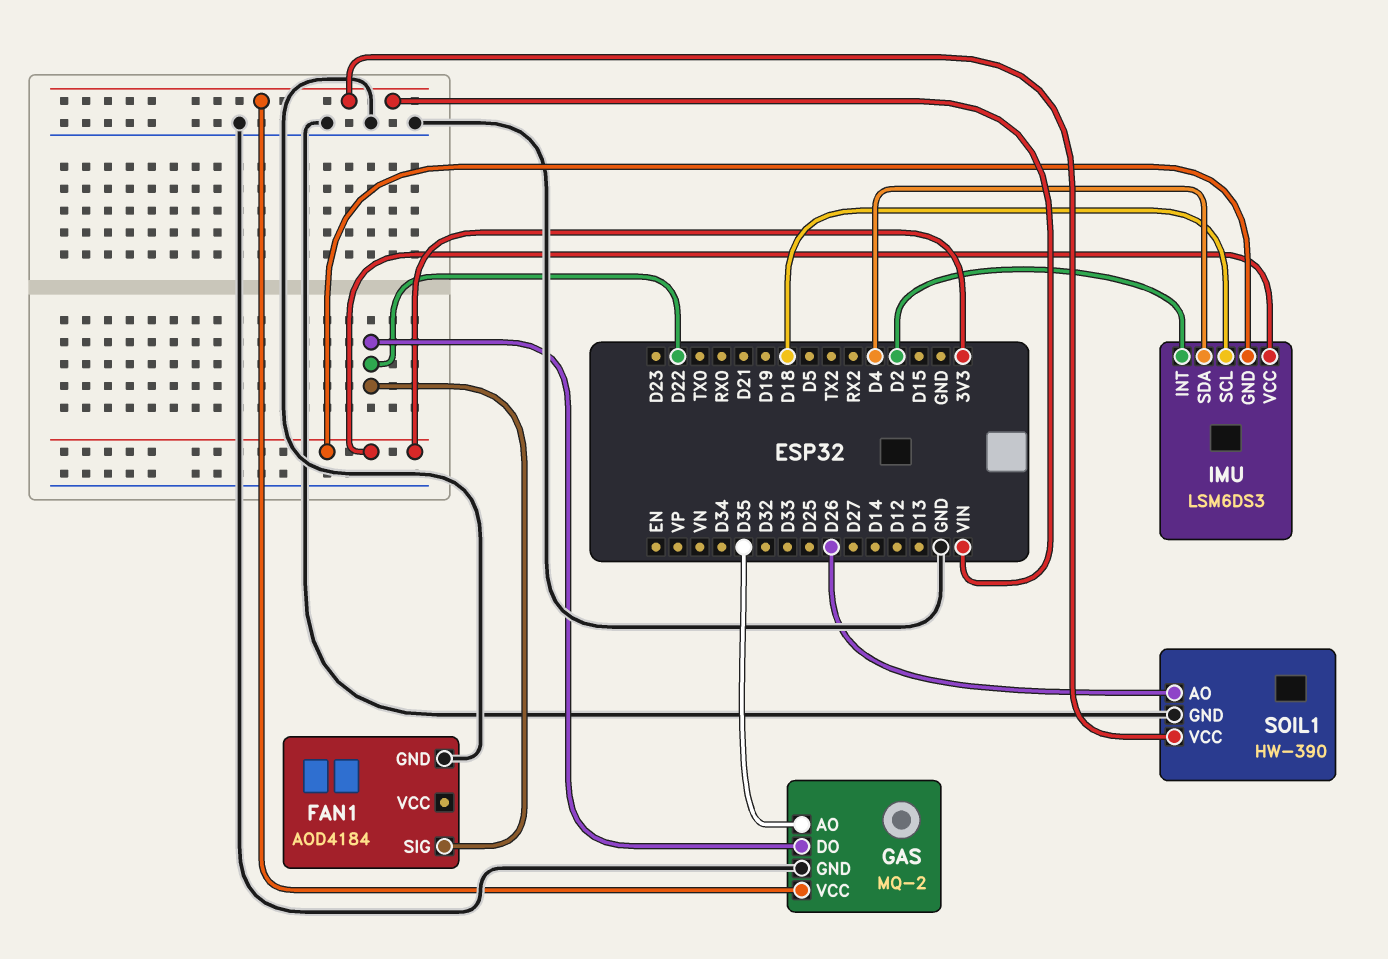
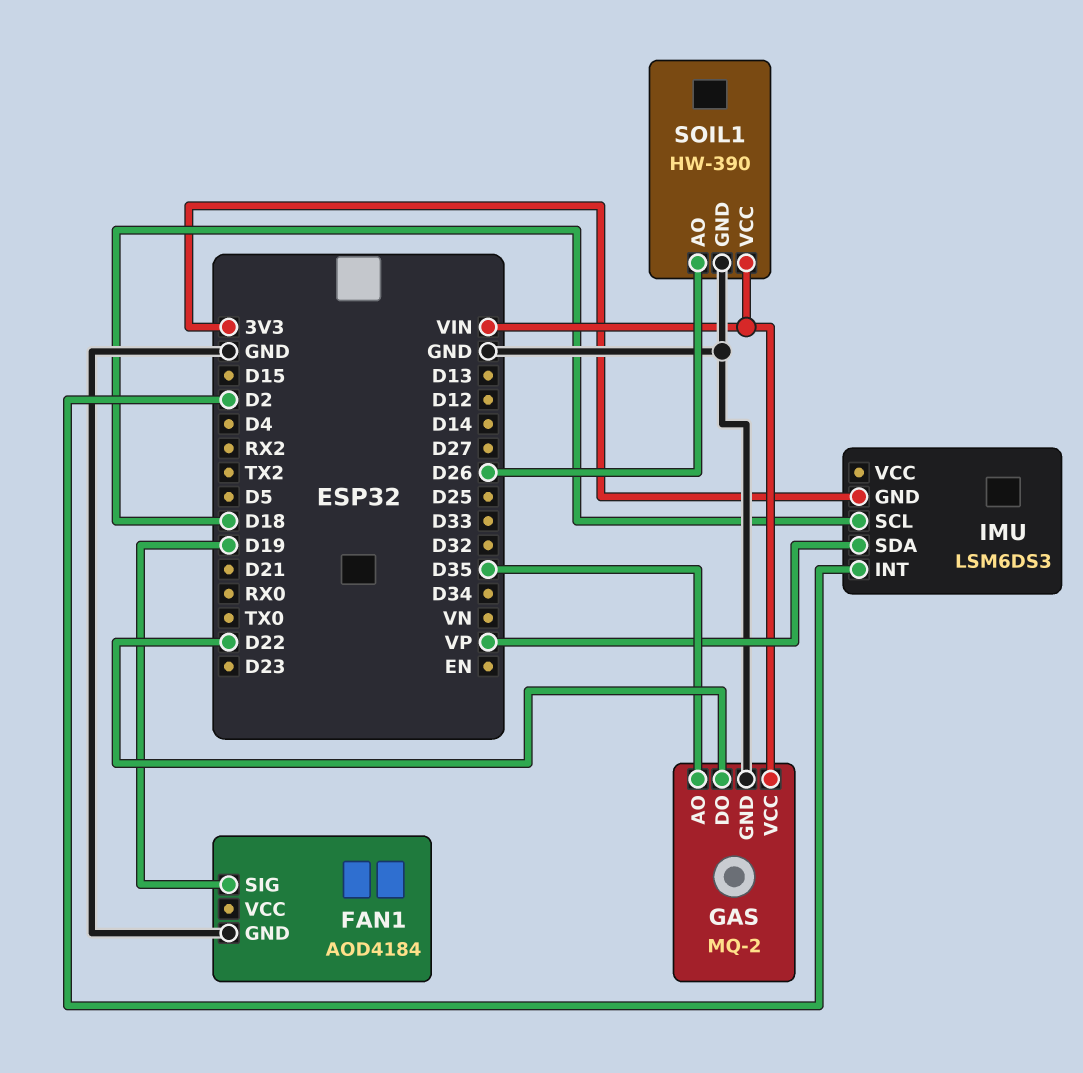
FAN1 pin SIG: D22 -> D19
IMU pin SDA: D4 -> VP
IMU pin VCC: 3V3 -> none

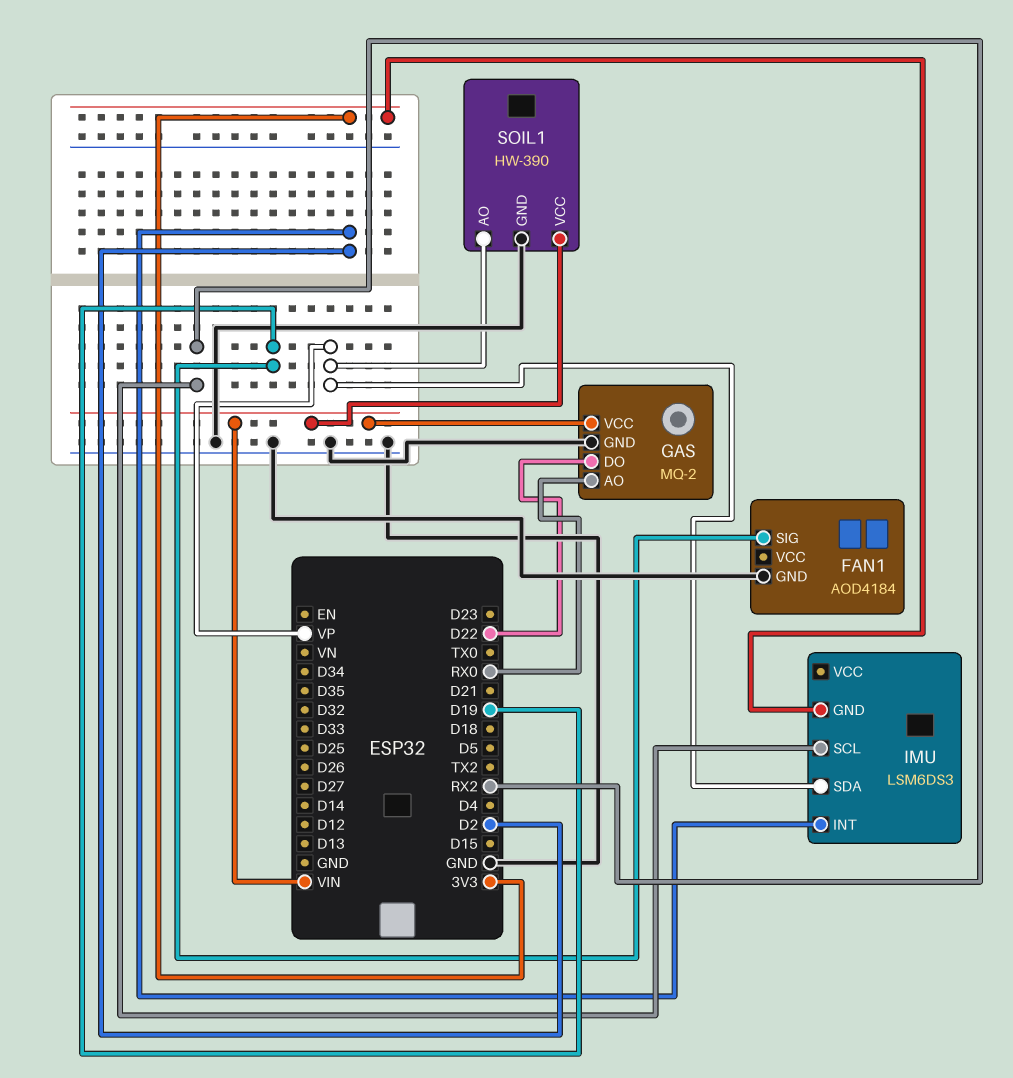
GAS pin AO: D35 -> RX0
IMU pin SCL: D18 -> RX2
SOIL1 pin AO: D26 -> VP

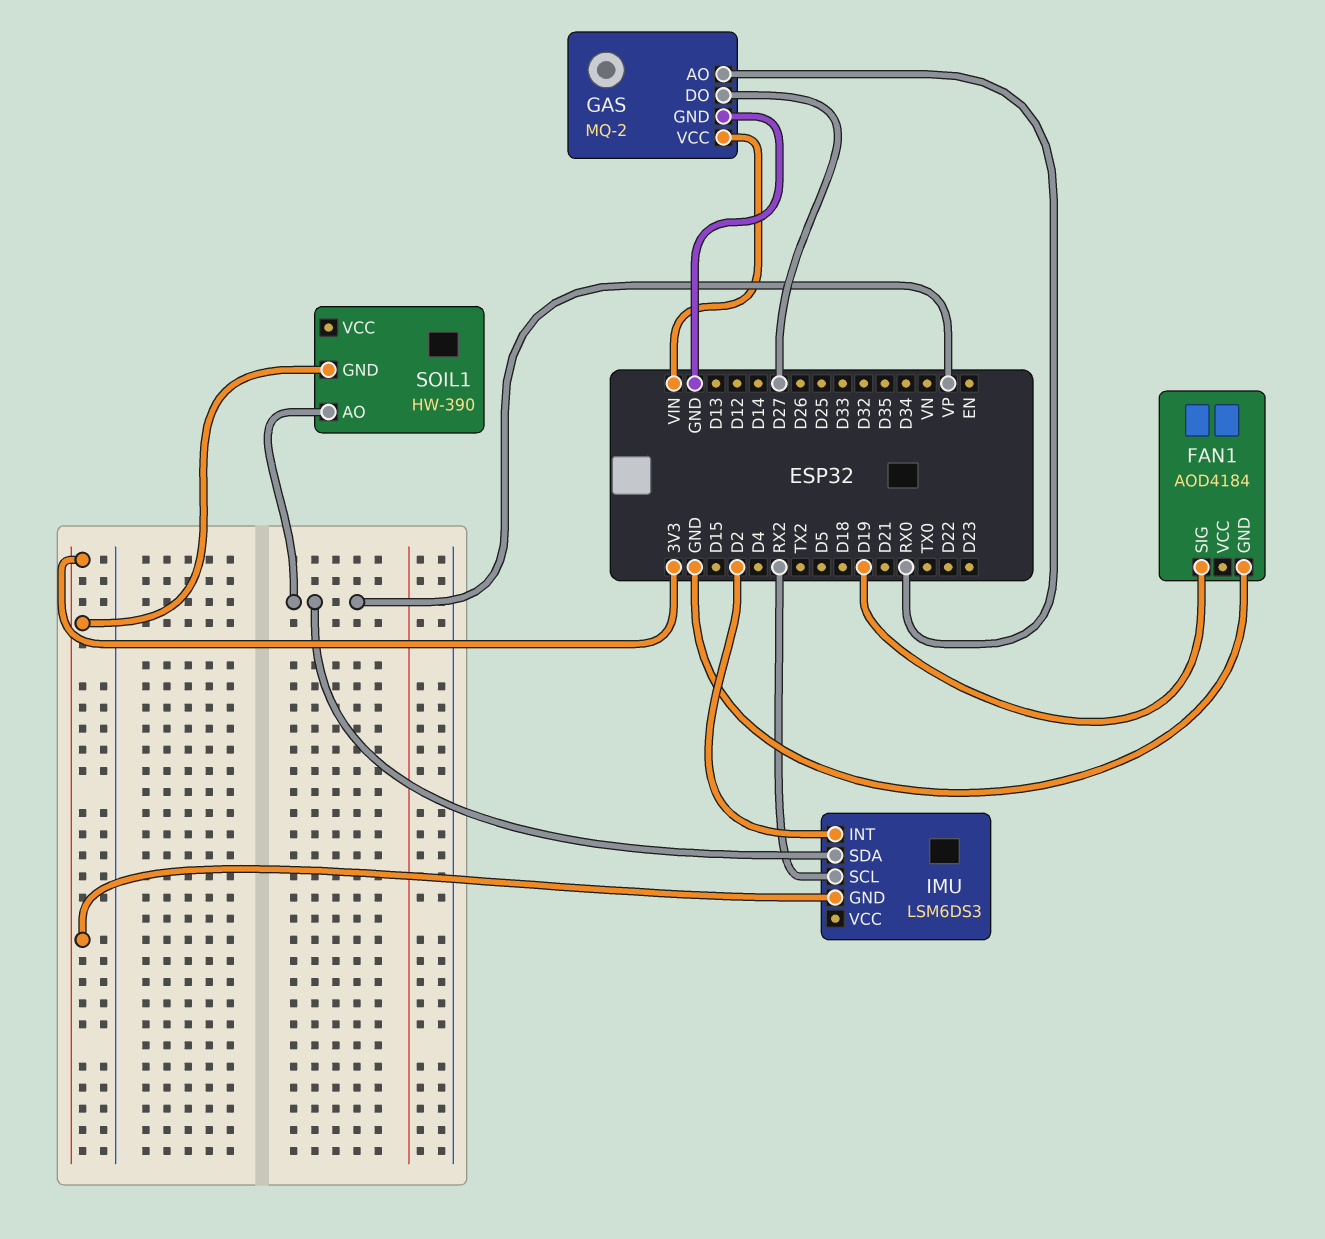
GAS pin DO: D22 -> D27
SOIL1 pin GND: GND -> 3V3
SOIL1 pin VCC: VIN -> none

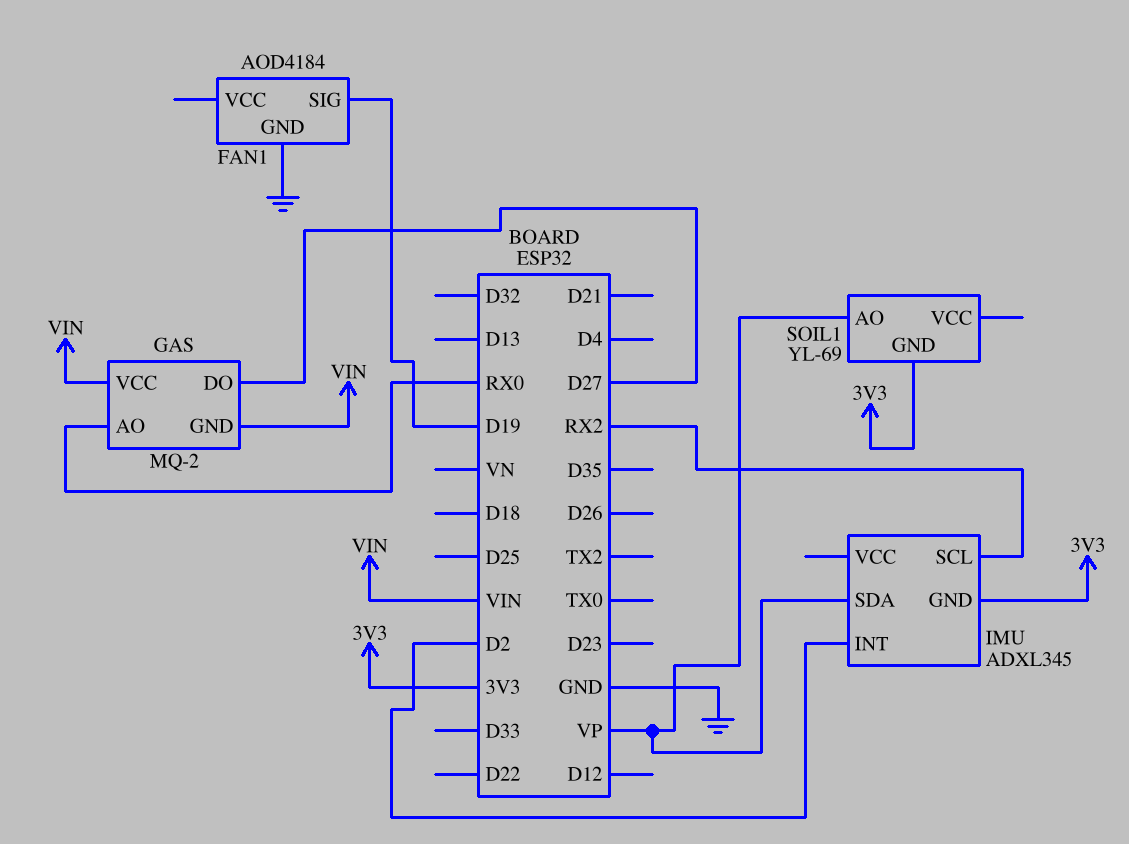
GAS pin GND: GND -> VIN
IMU: LSM6DS3 -> ADXL345
SOIL1: HW-390 -> YL-69

